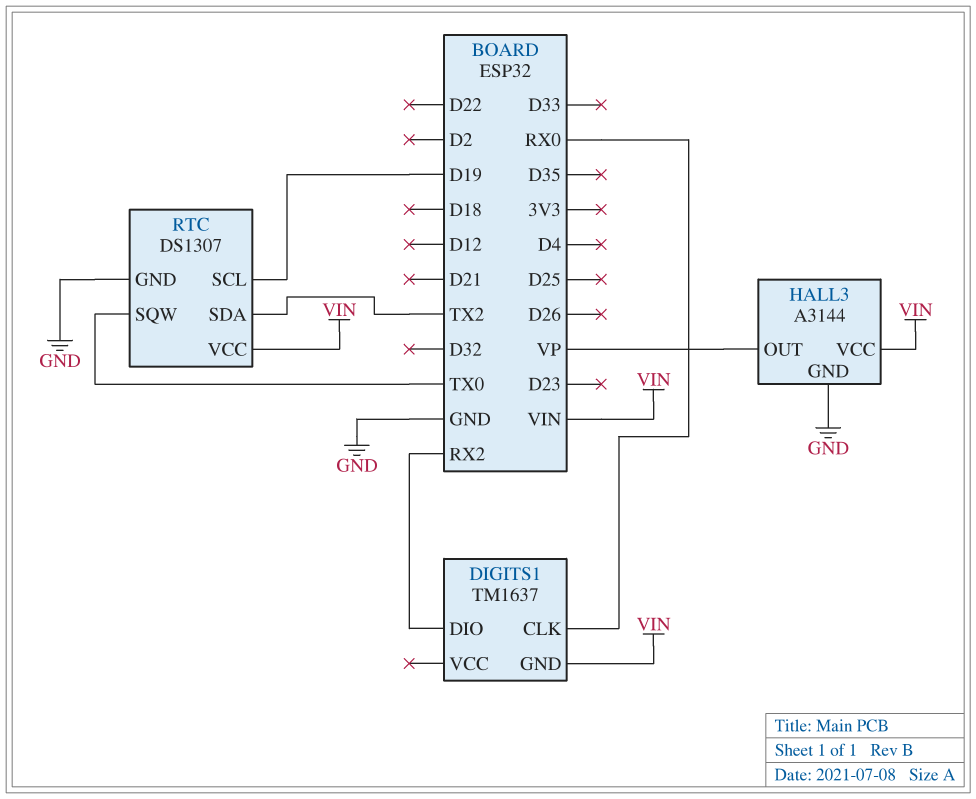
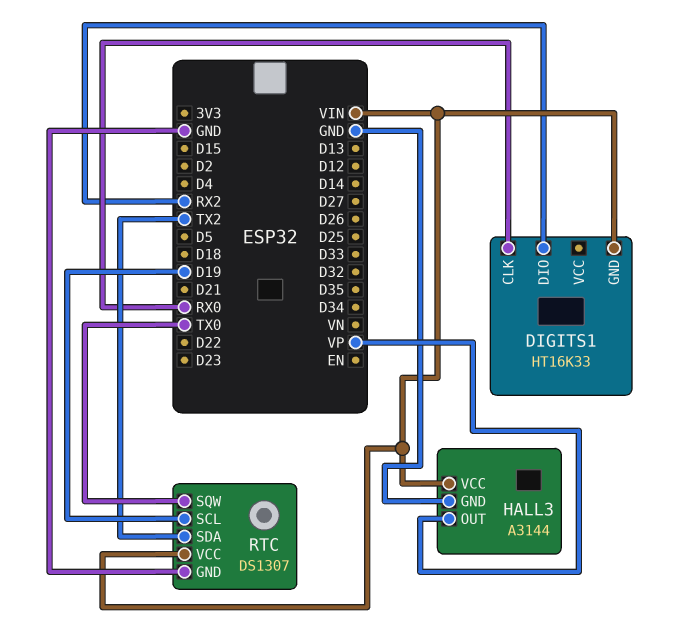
DIGITS1: TM1637 -> HT16K33

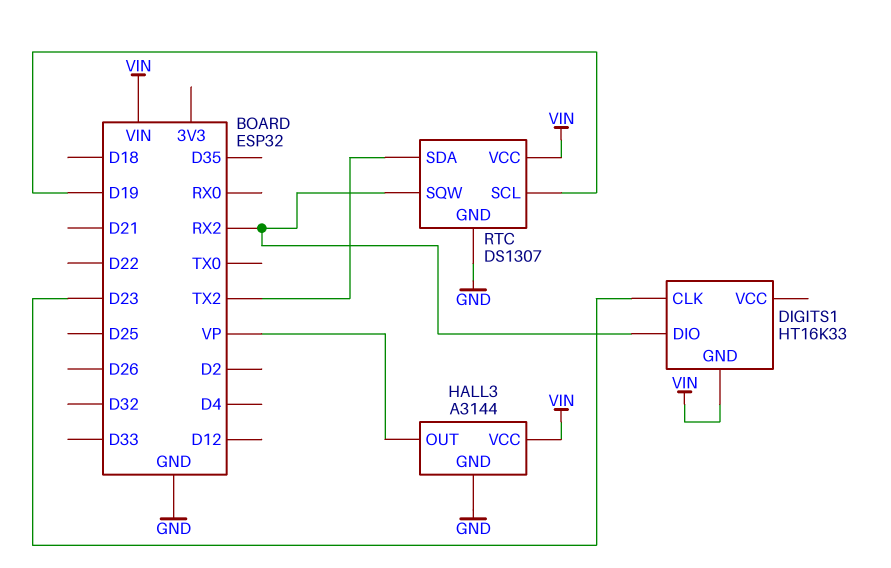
DIGITS1 pin CLK: RX0 -> D23
RTC pin SQW: TX0 -> RX2

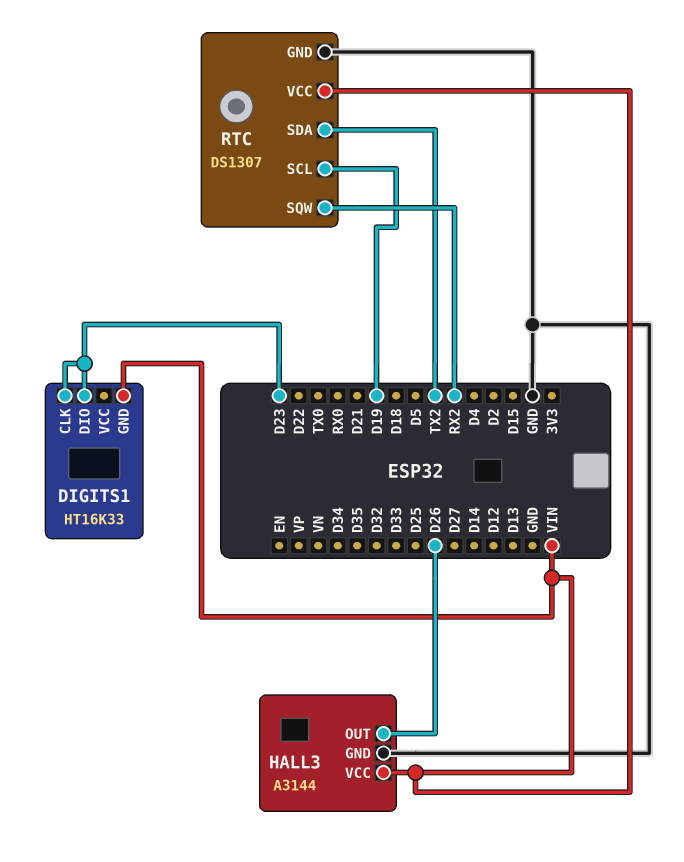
DIGITS1 pin DIO: RX2 -> D23
HALL3 pin OUT: VP -> D26

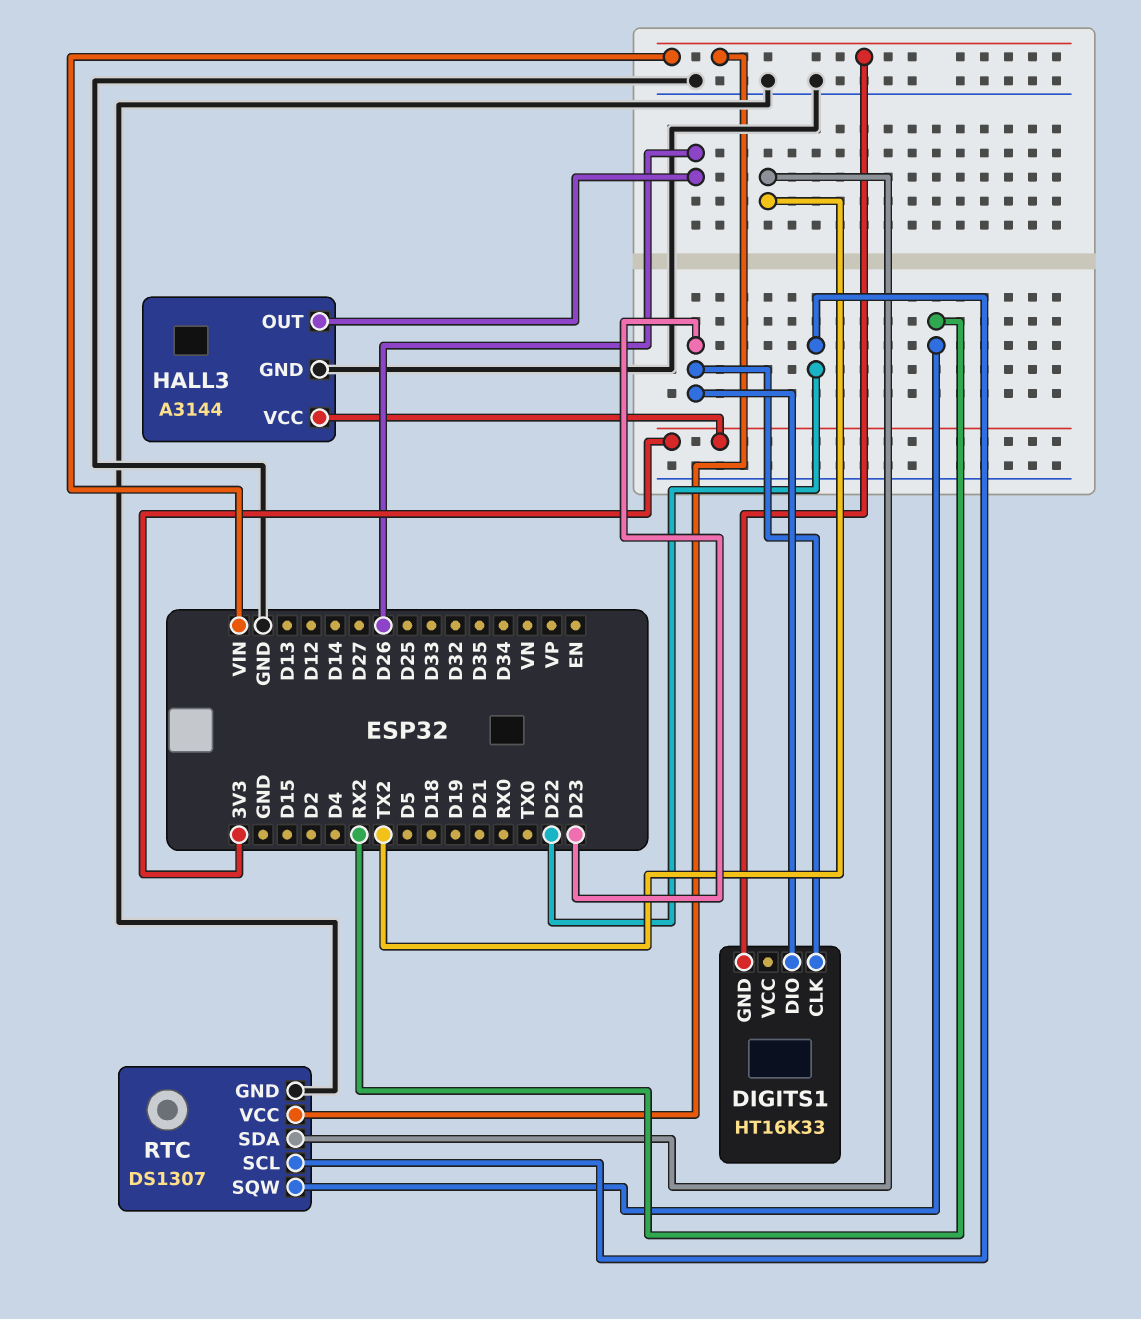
HALL3 pin VCC: VIN -> 3V3
RTC pin SCL: D19 -> D22

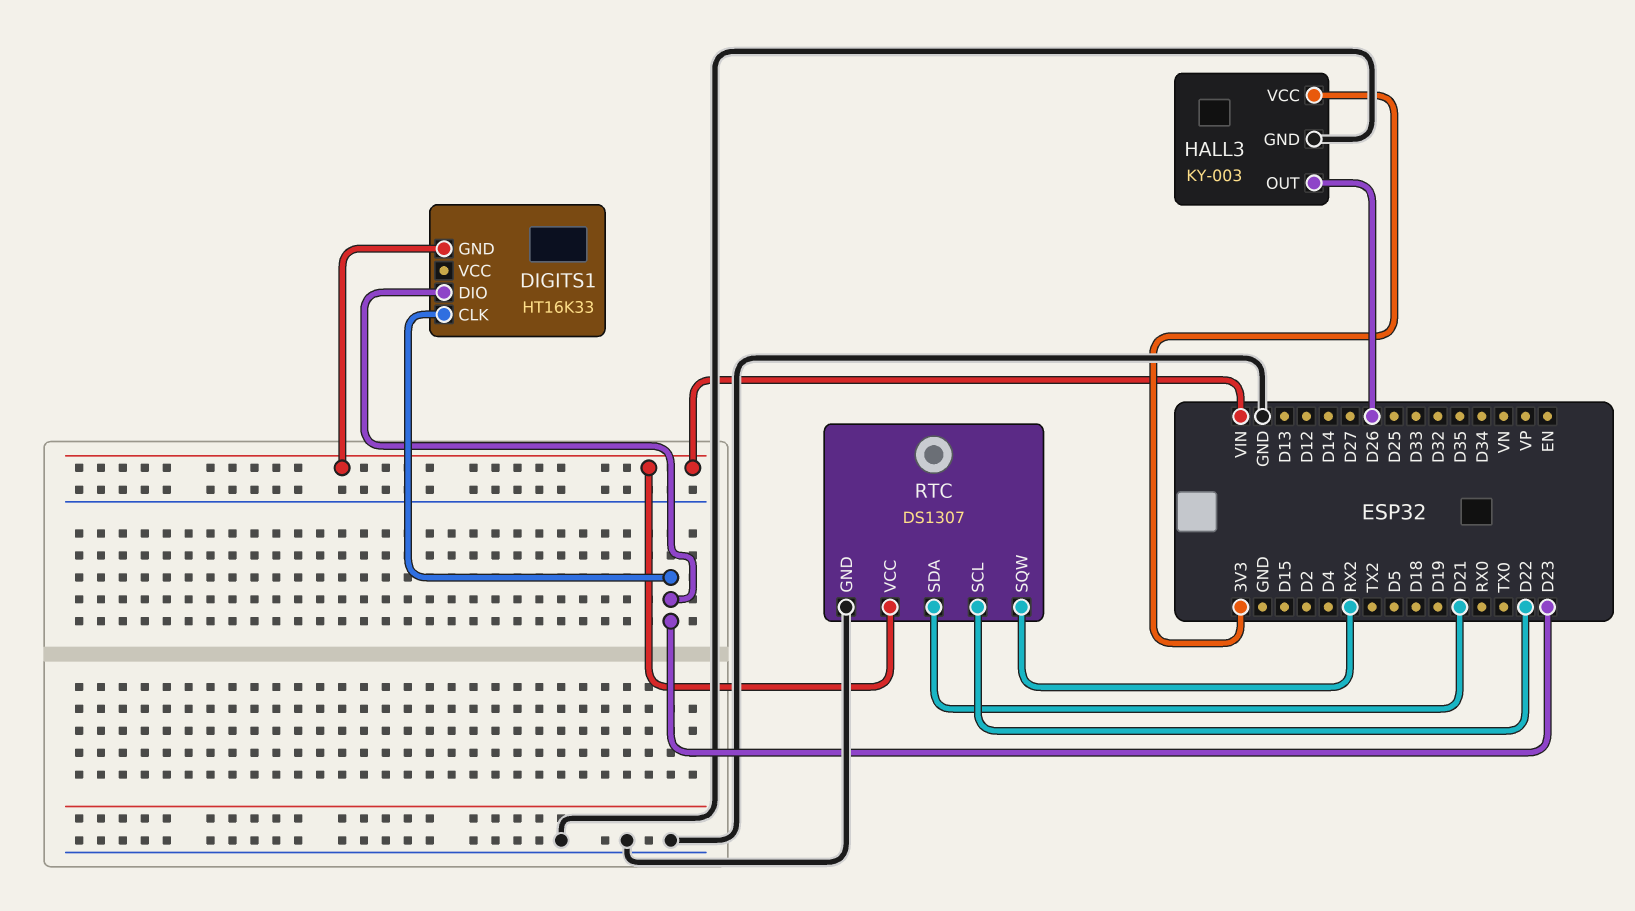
HALL3: A3144 -> KY-003
RTC pin SDA: TX2 -> D21

